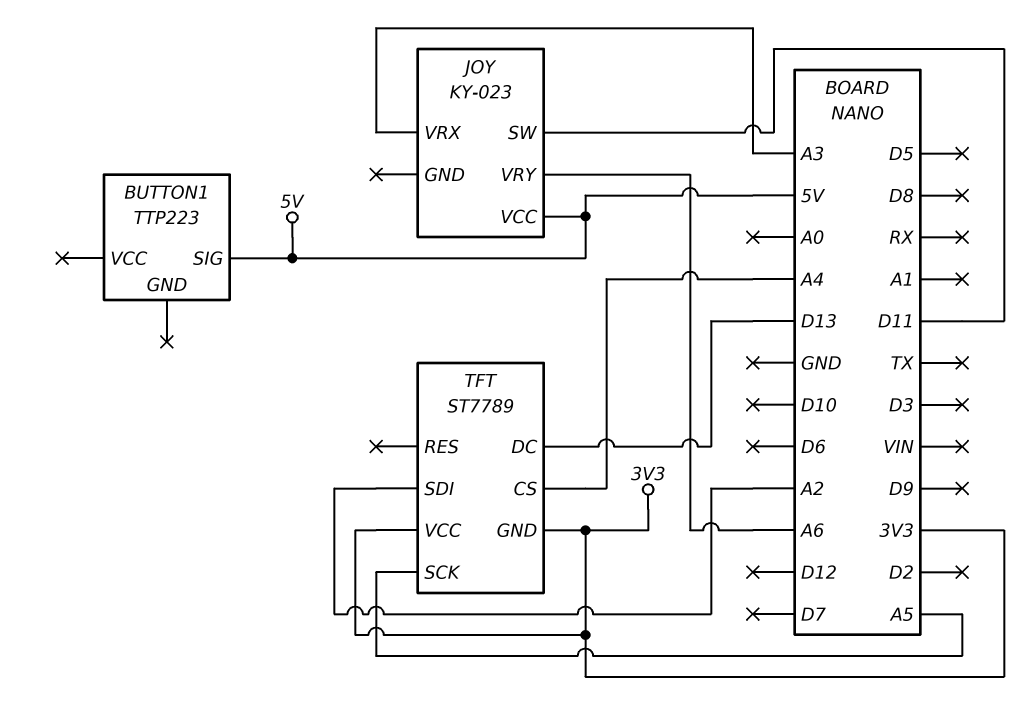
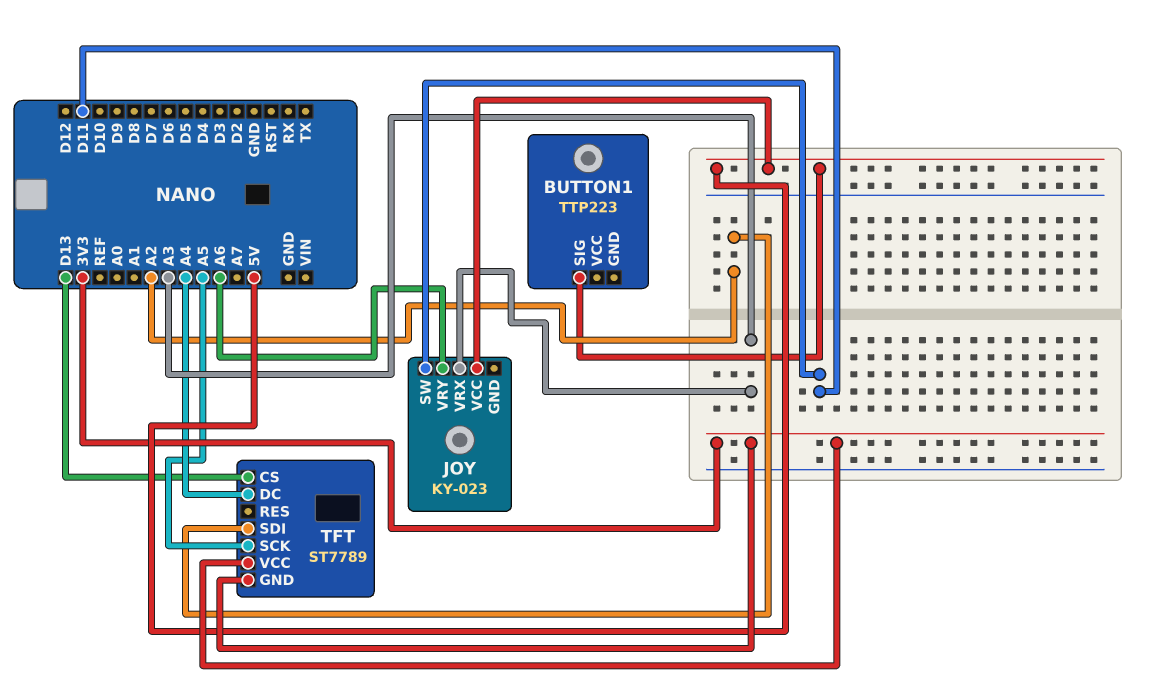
TFT pin CS: A4 -> D13
TFT pin DC: D13 -> A4

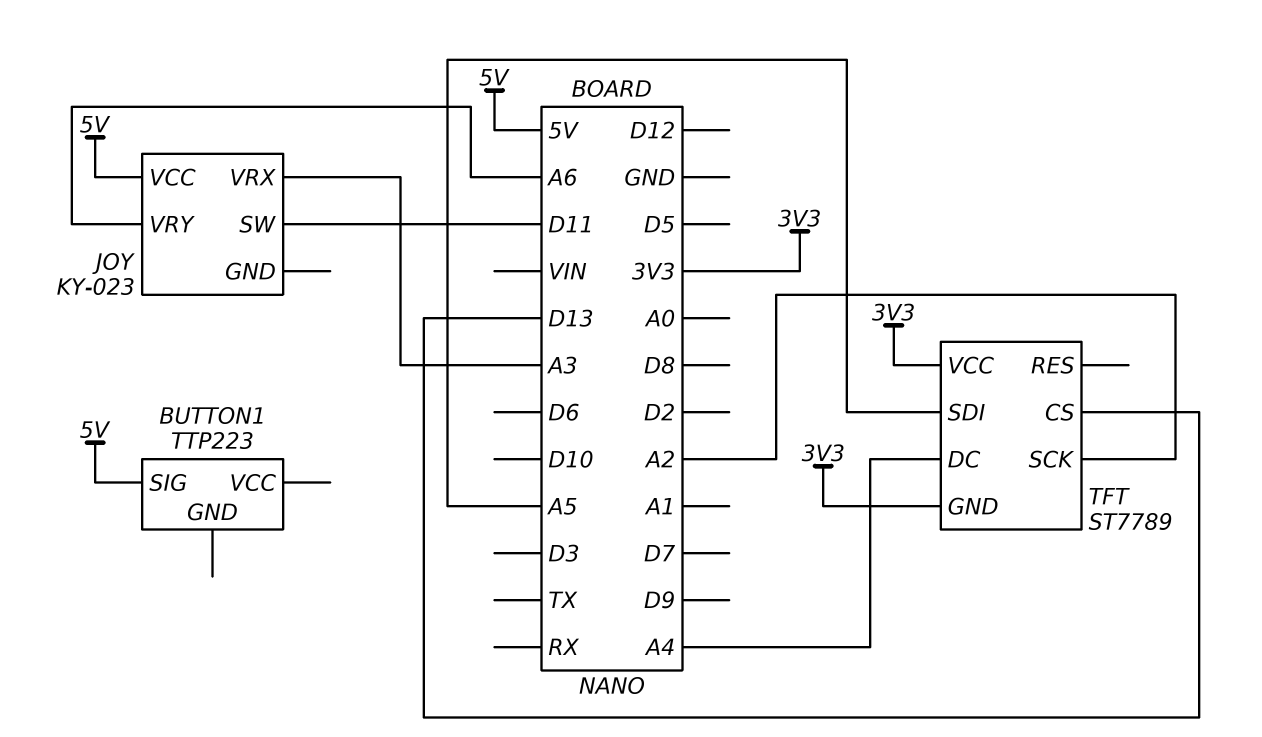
TFT pin SCK: A5 -> A2
TFT pin SDI: A2 -> A5

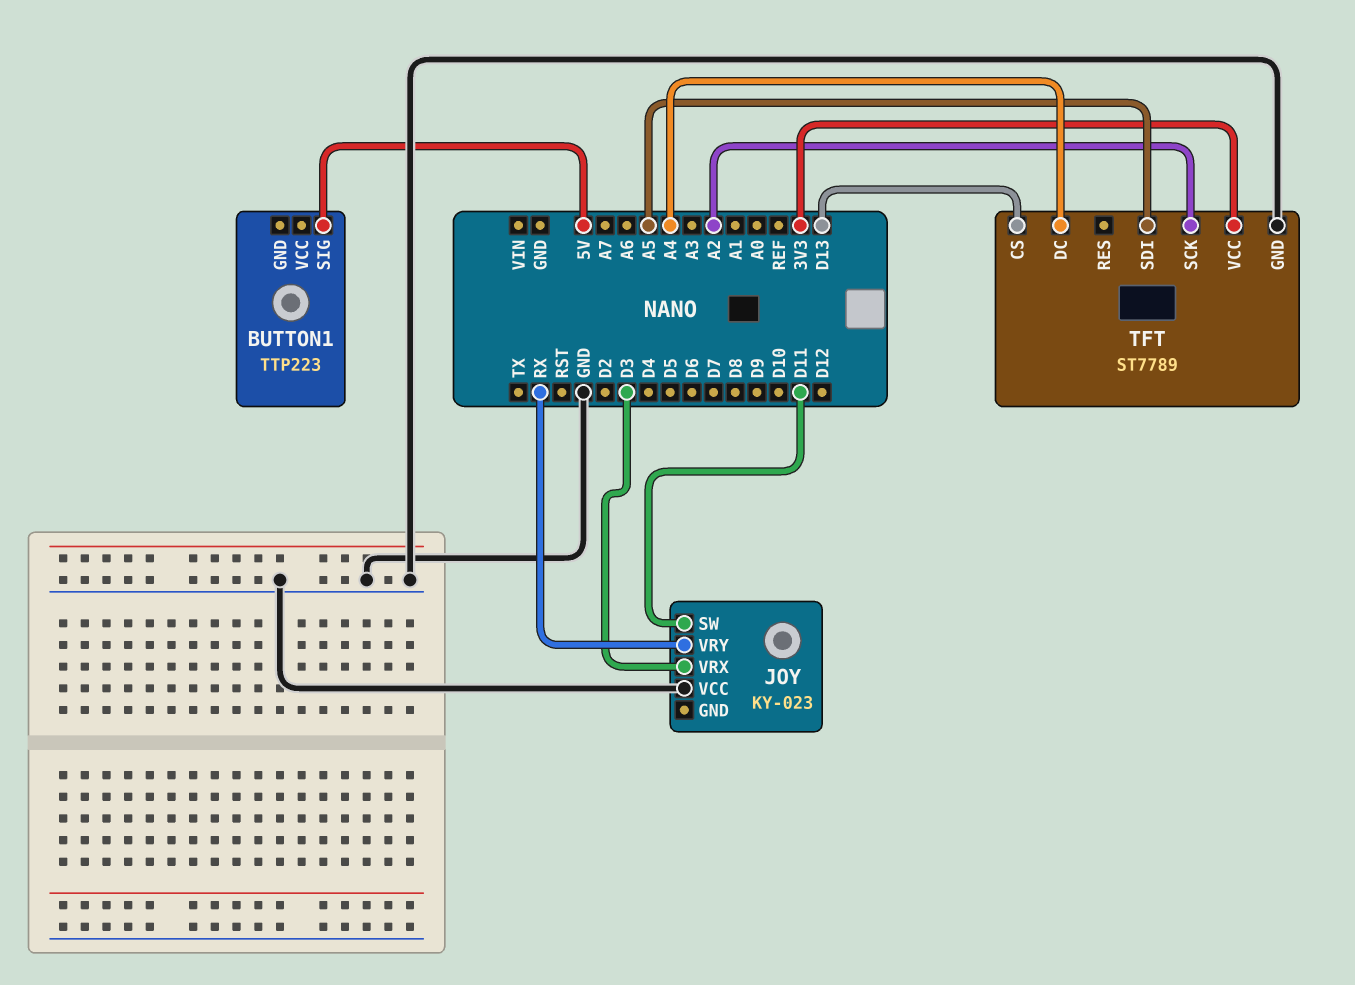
JOY pin VCC: 5V -> GND
JOY pin VRX: A3 -> D3
JOY pin VRY: A6 -> RX
TFT pin GND: 3V3 -> GND

